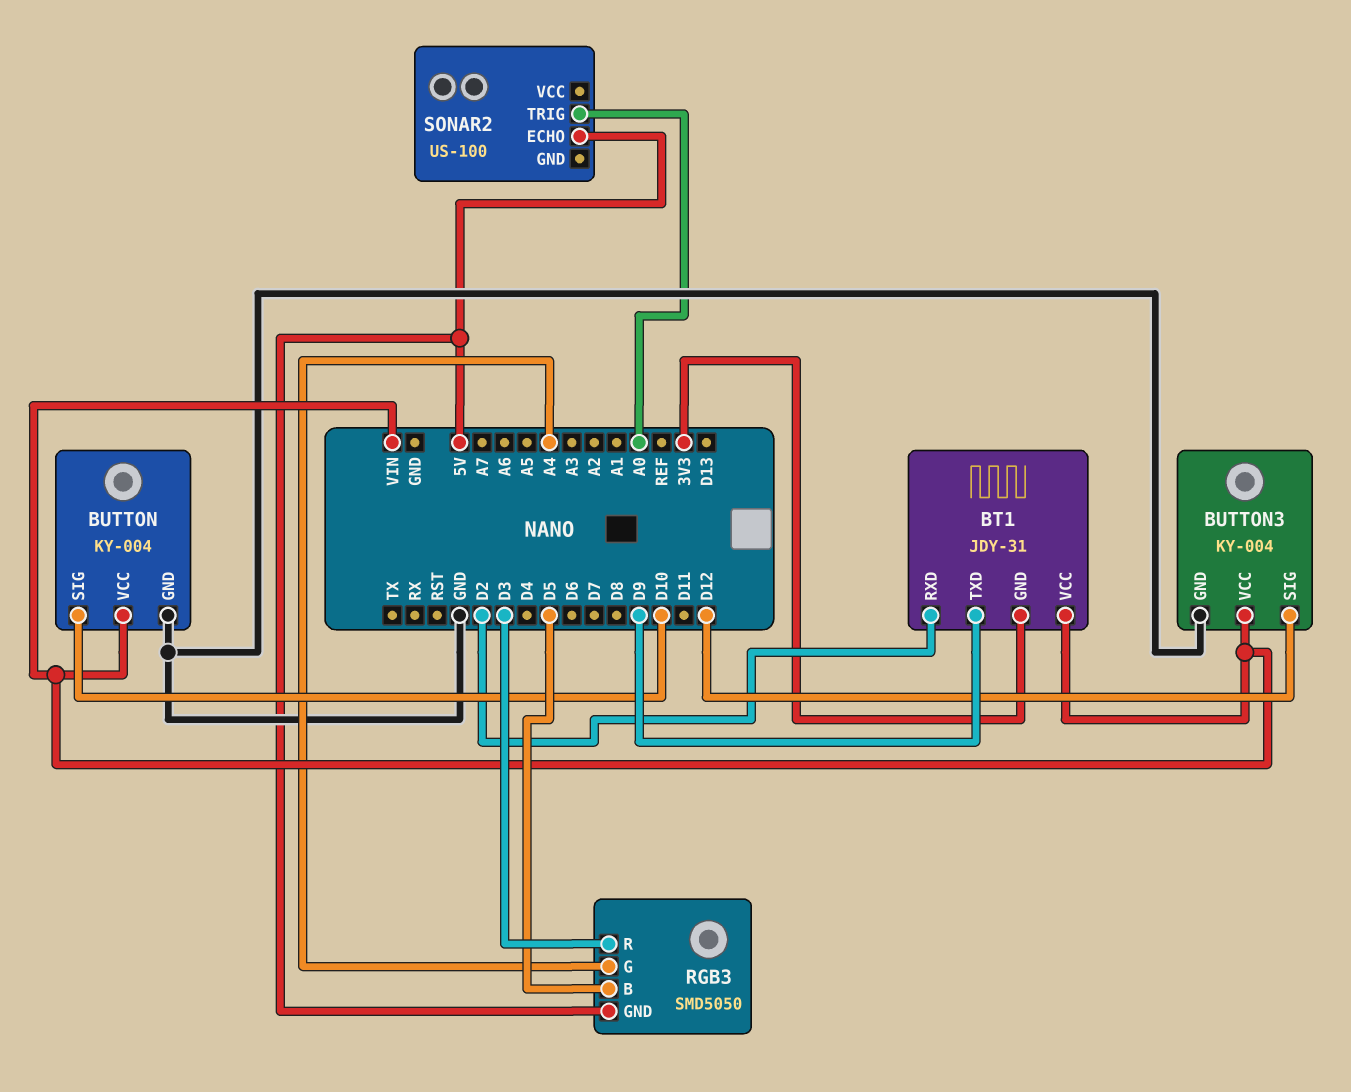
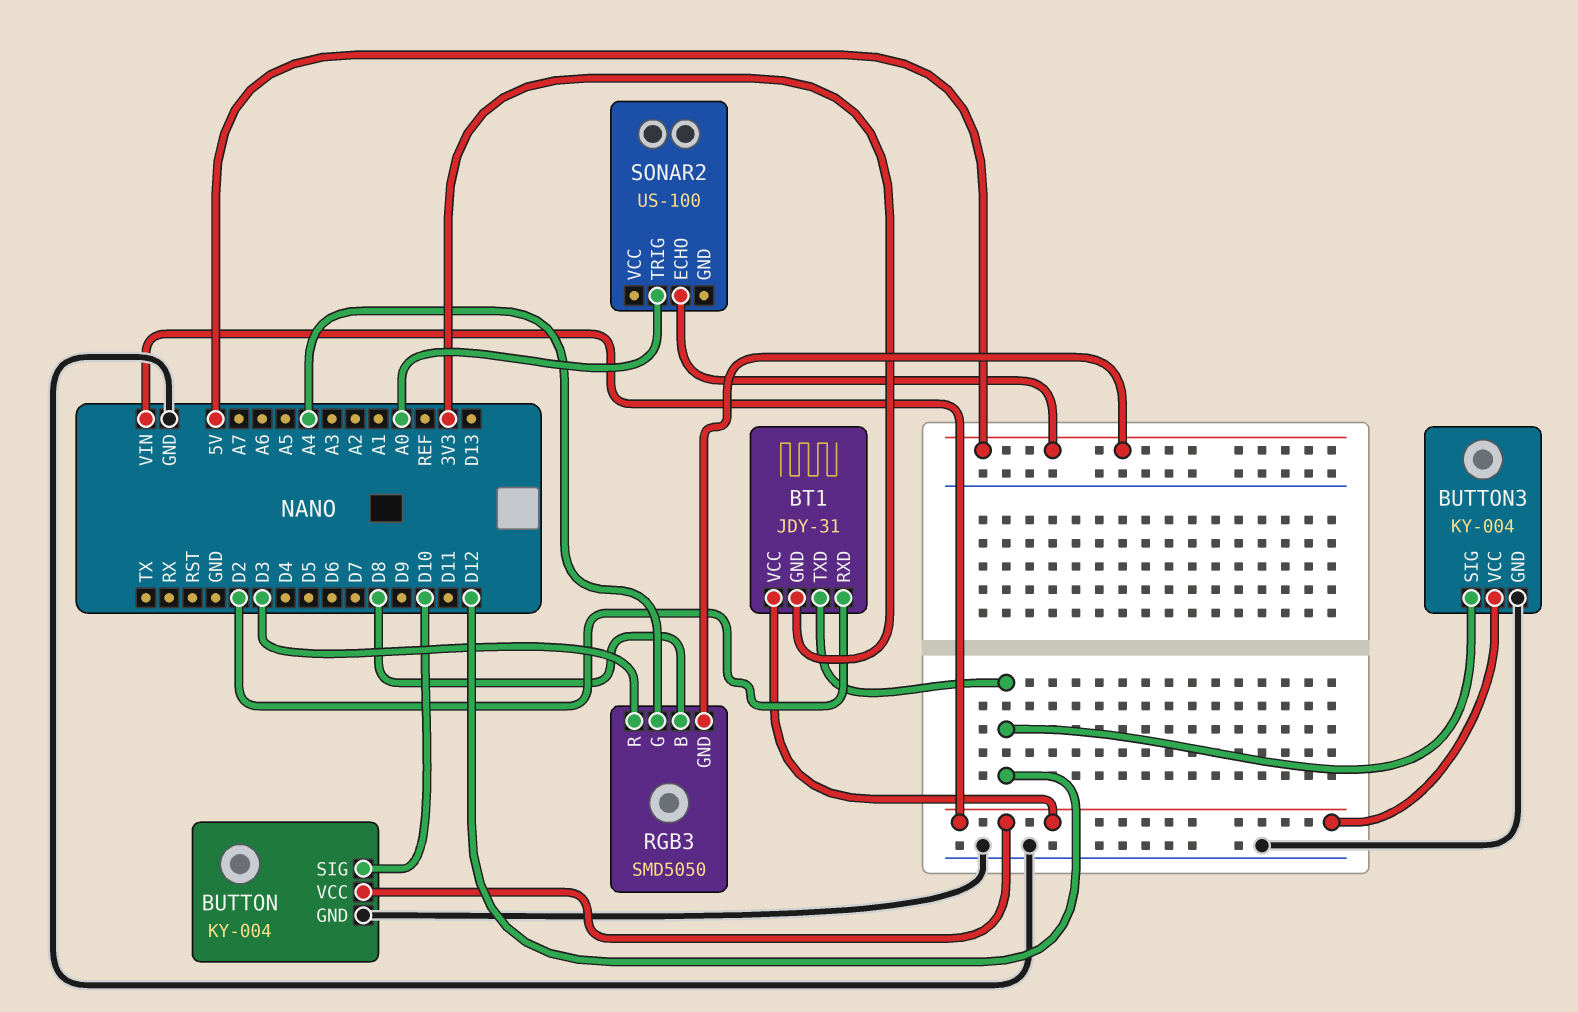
BT1 pin TXD: D9 -> D12
RGB3 pin B: D5 -> D8

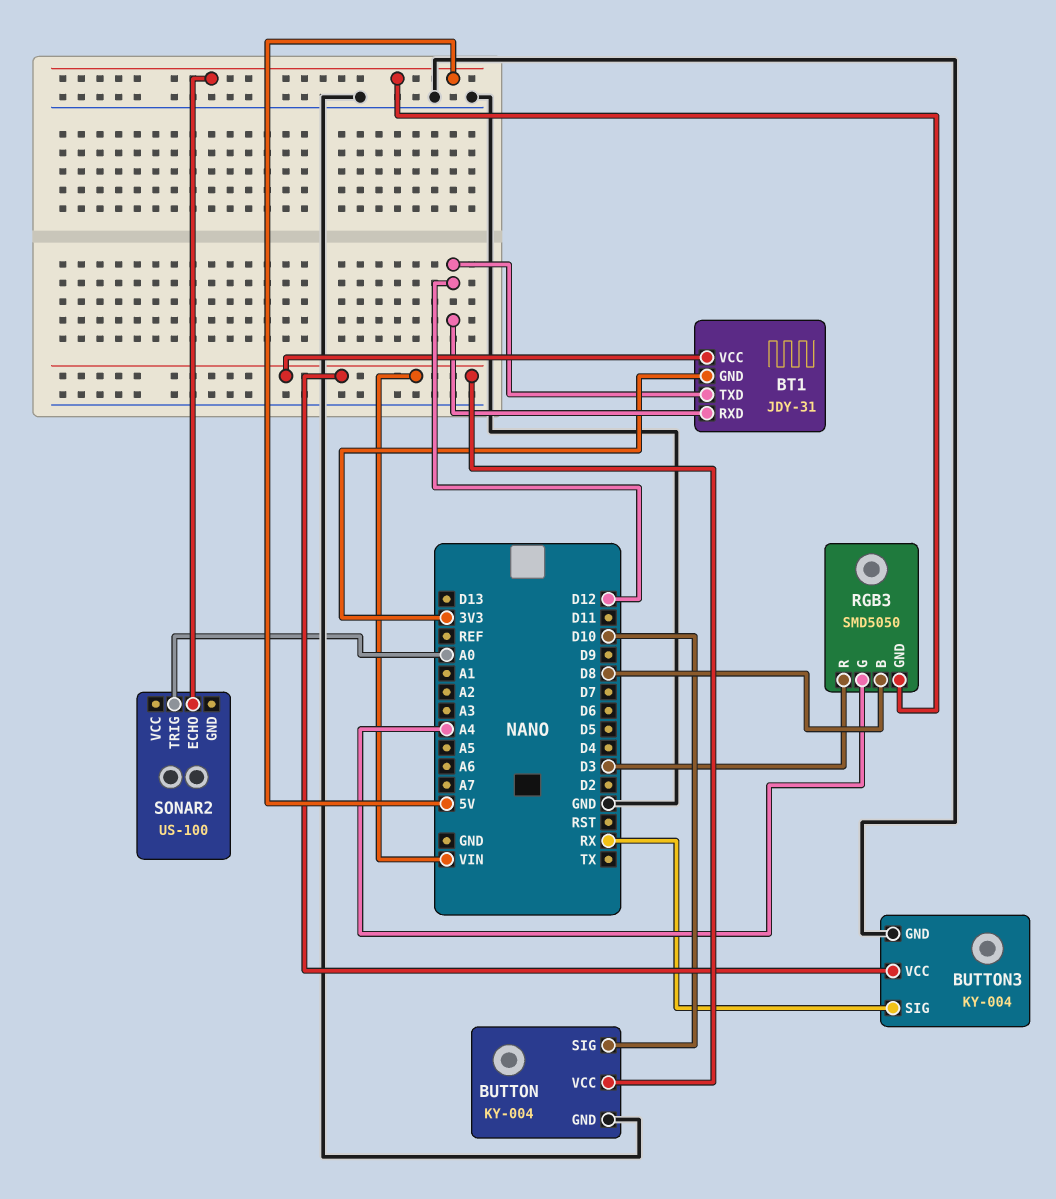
BT1 pin RXD: D2 -> D12
BUTTON3 pin SIG: D12 -> RX

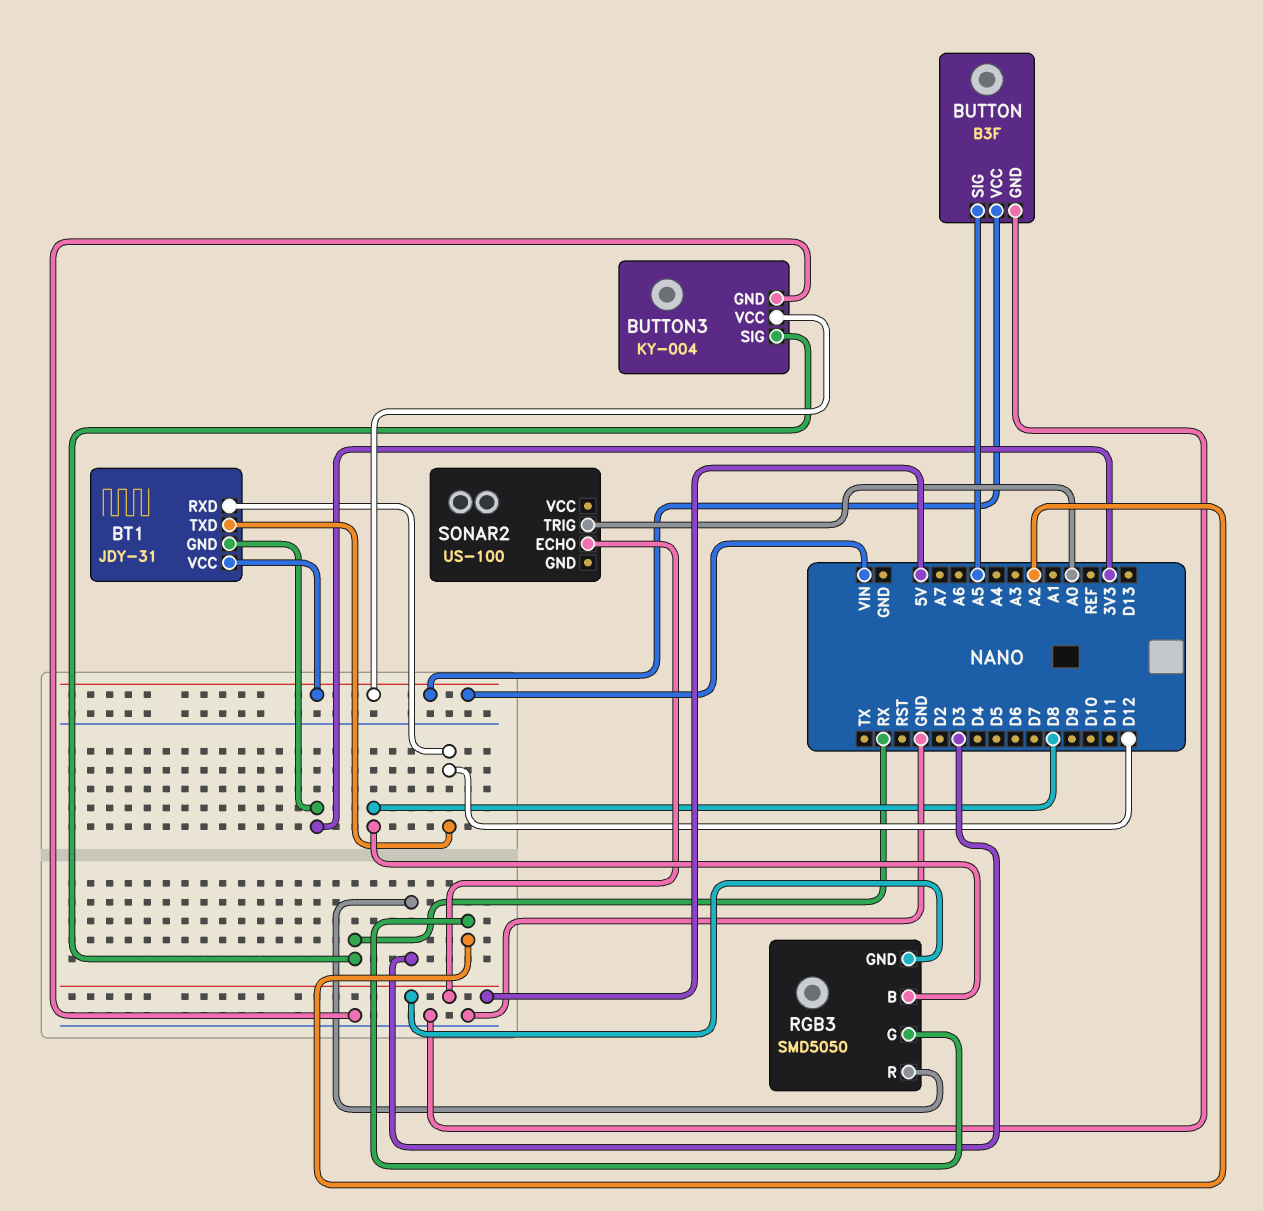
BUTTON: KY-004 -> B3F
BUTTON pin SIG: D10 -> A5
RGB3 pin G: A4 -> A2

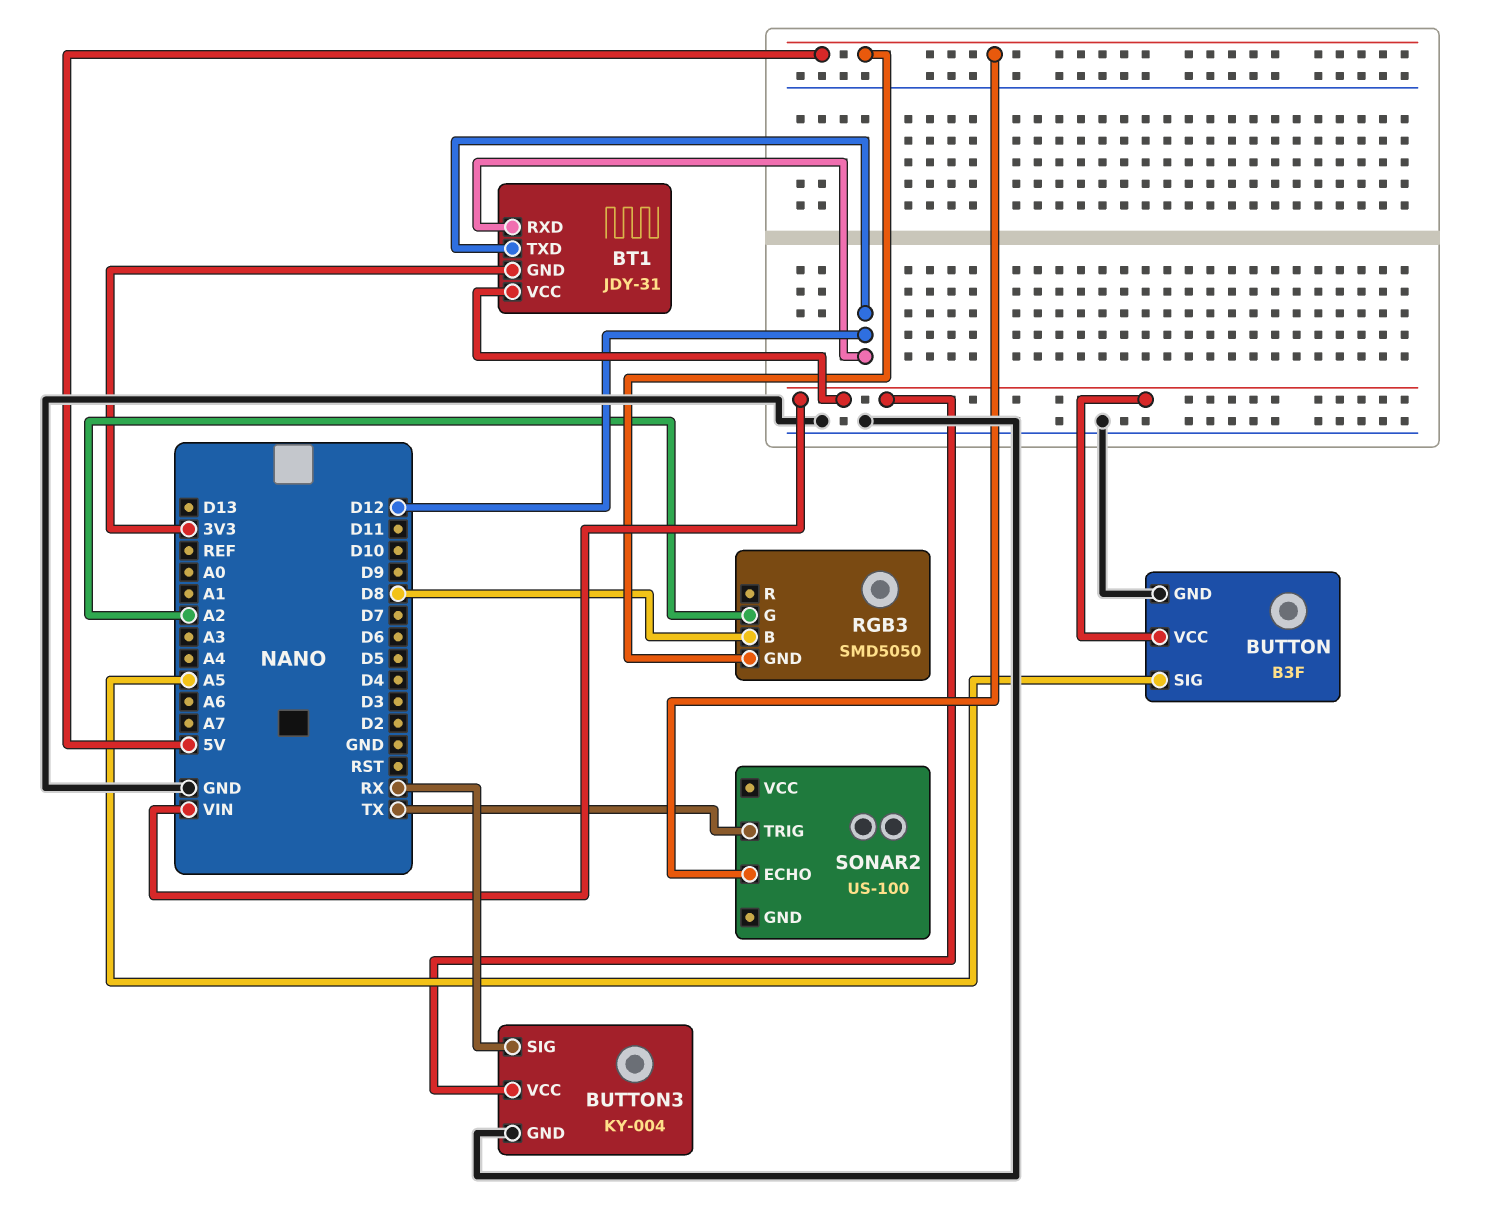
RGB3 pin R: D3 -> none
SONAR2 pin TRIG: A0 -> TX

